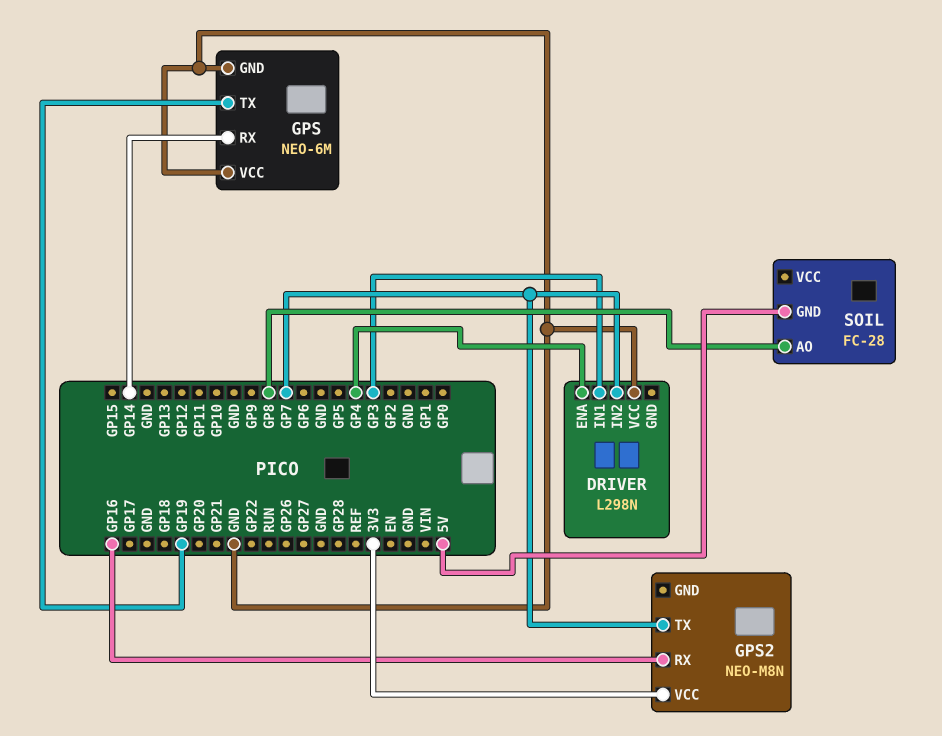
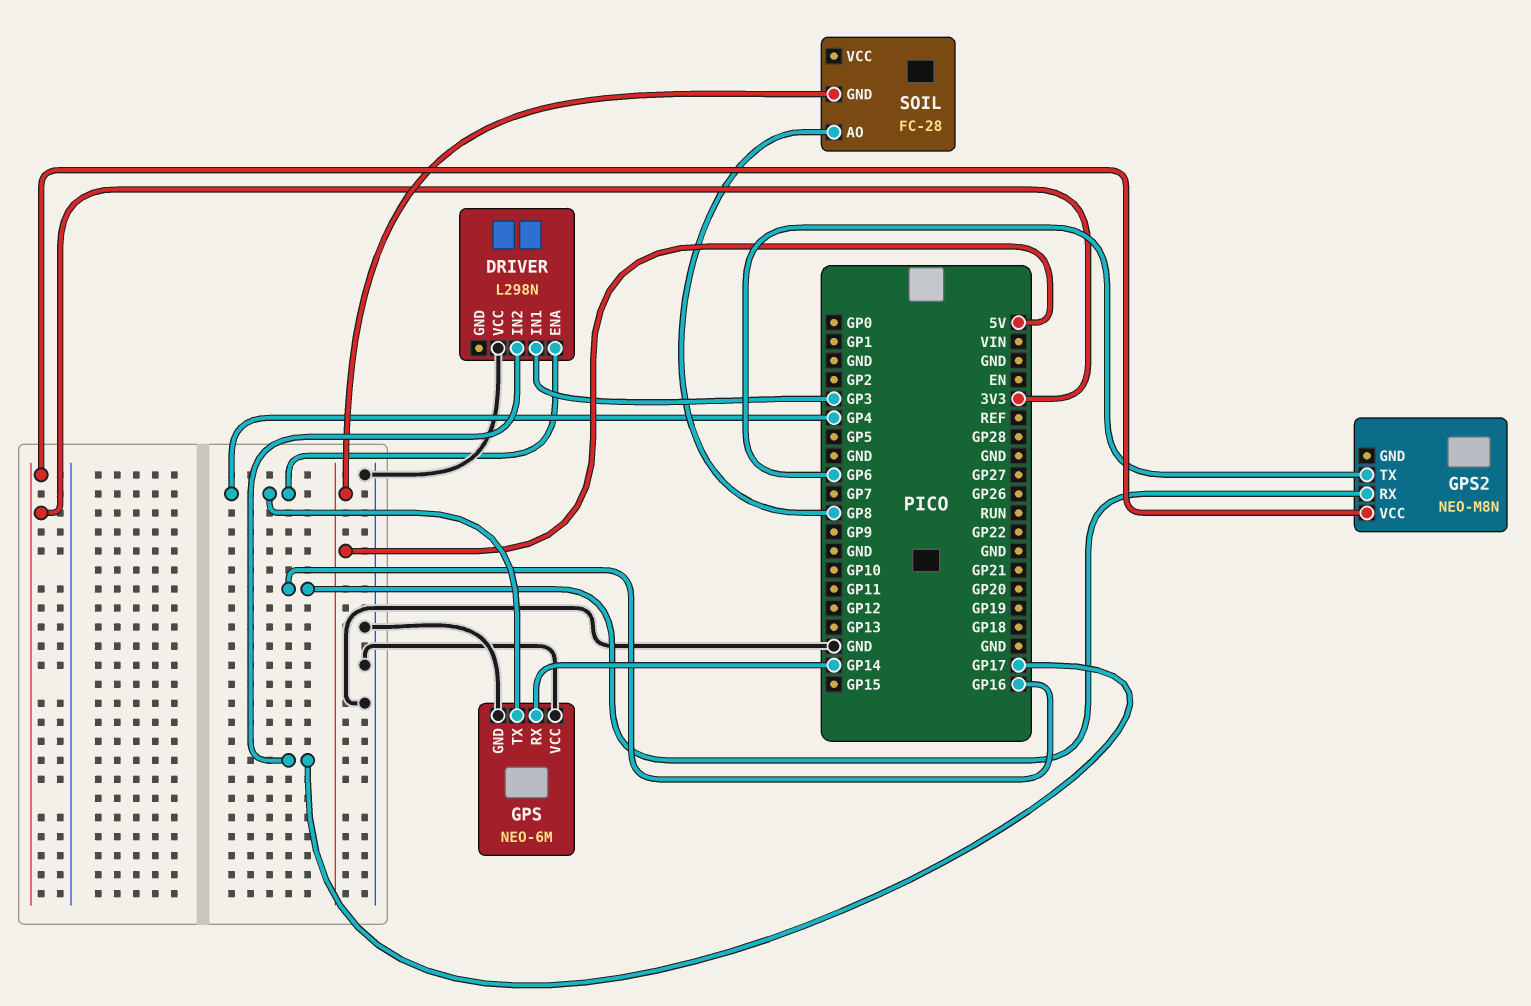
DRIVER pin IN2: GP7 -> GP17
GPS pin TX: GP19 -> GP4
GPS2 pin TX: GP7 -> GP6

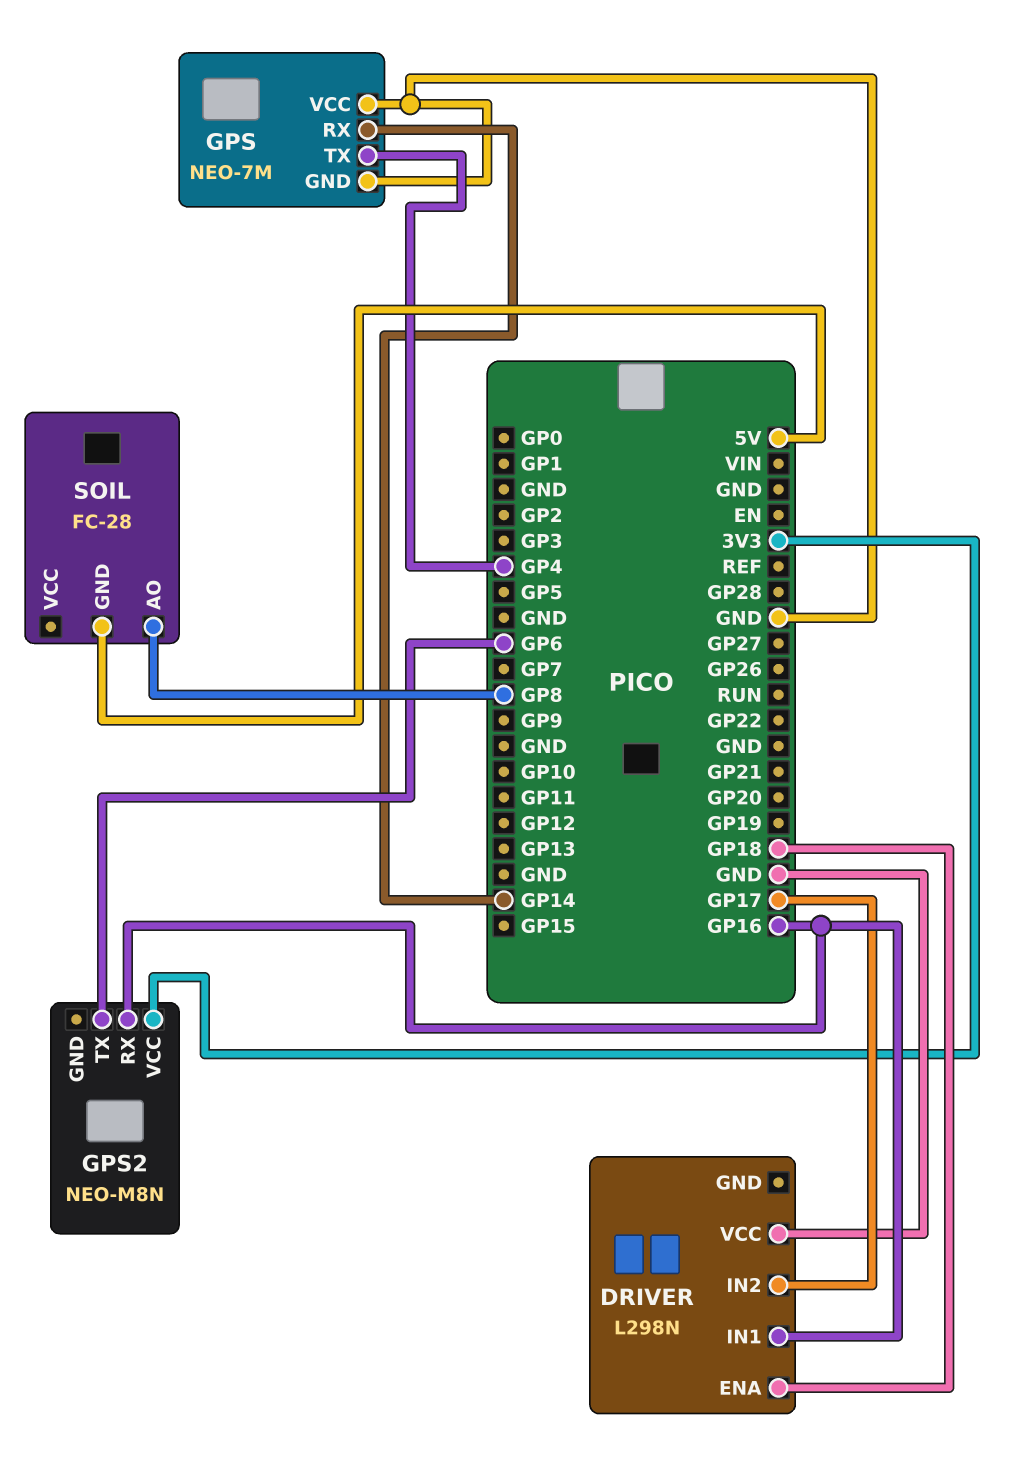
DRIVER pin ENA: GP4 -> GP18
DRIVER pin IN1: GP3 -> GP16
GPS: NEO-6M -> NEO-7M

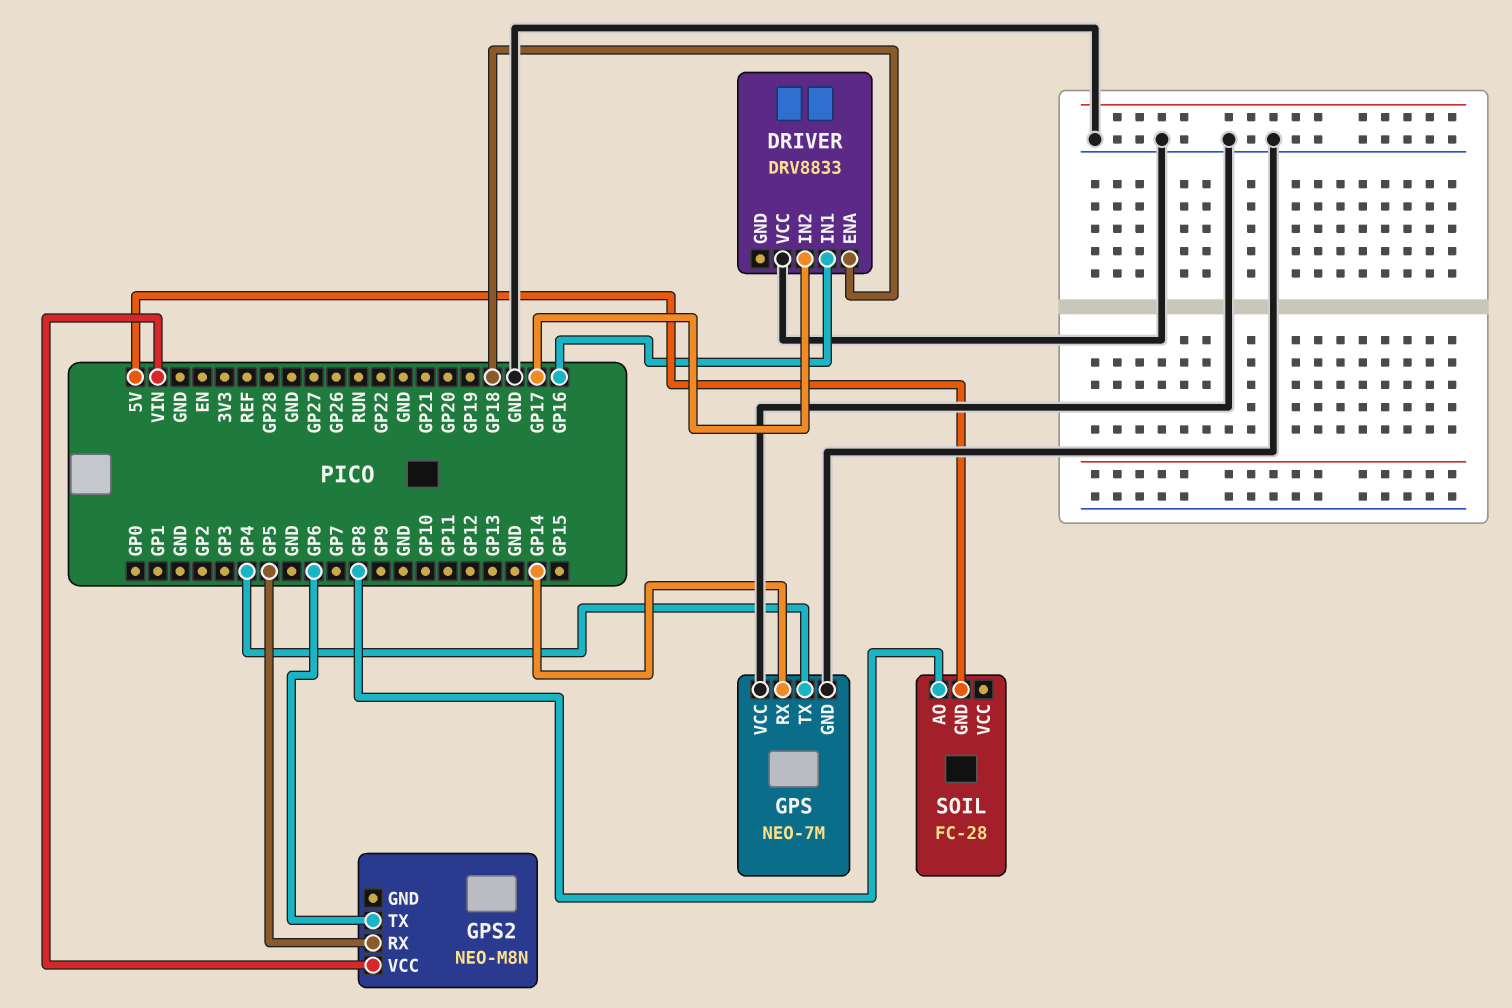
DRIVER: L298N -> DRV8833
GPS2 pin RX: GP16 -> GP5
GPS2 pin VCC: 3V3 -> VIN

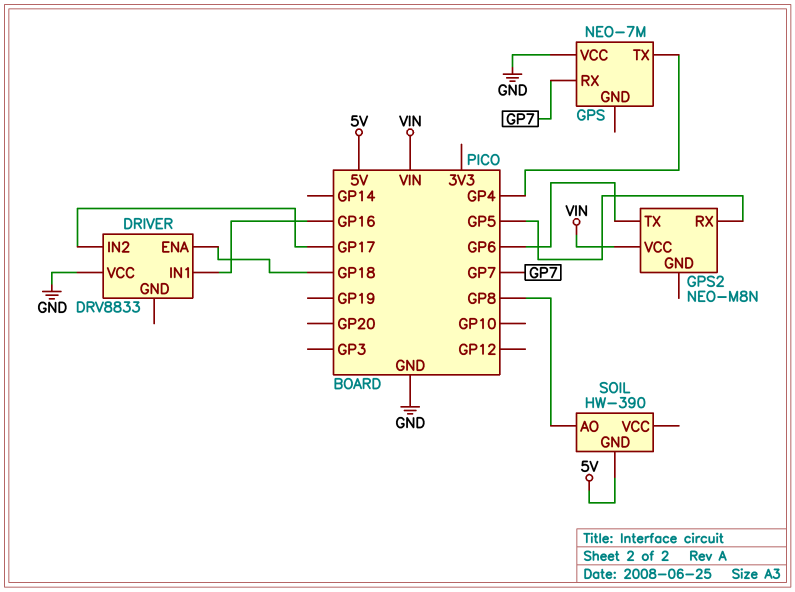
GPS pin GND: GND -> none
GPS pin RX: GP14 -> GP7
SOIL: FC-28 -> HW-390

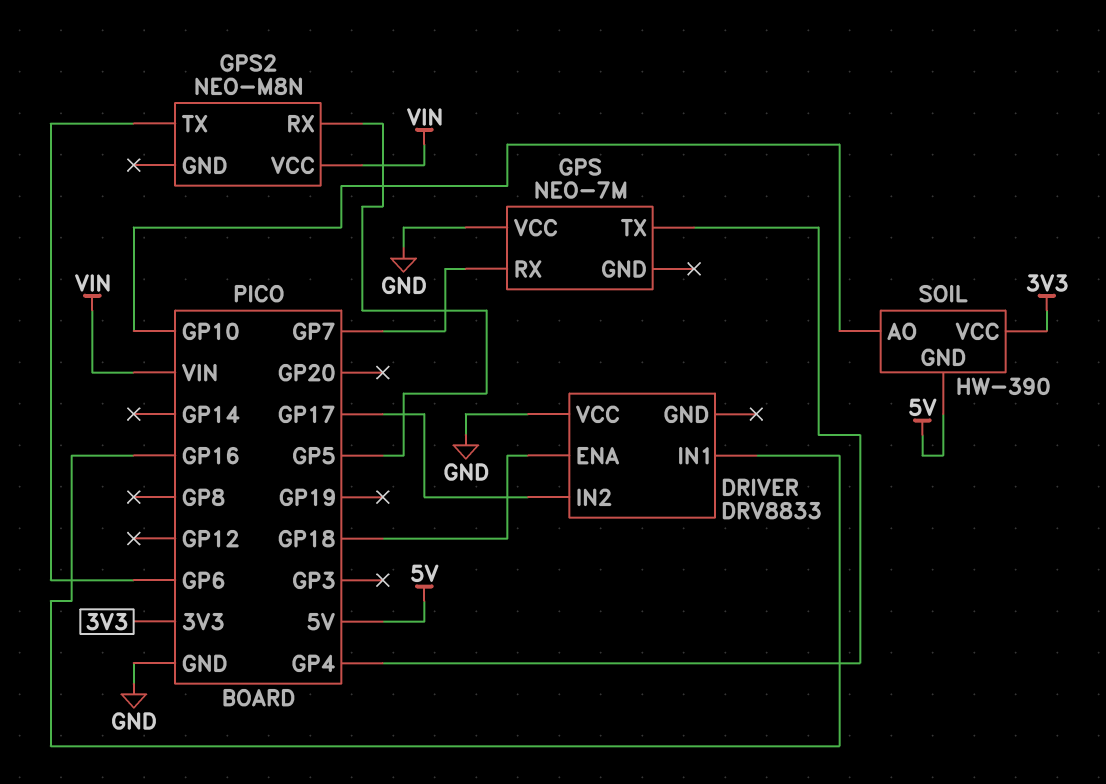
SOIL pin AO: GP8 -> GP10
SOIL pin VCC: none -> 3V3

